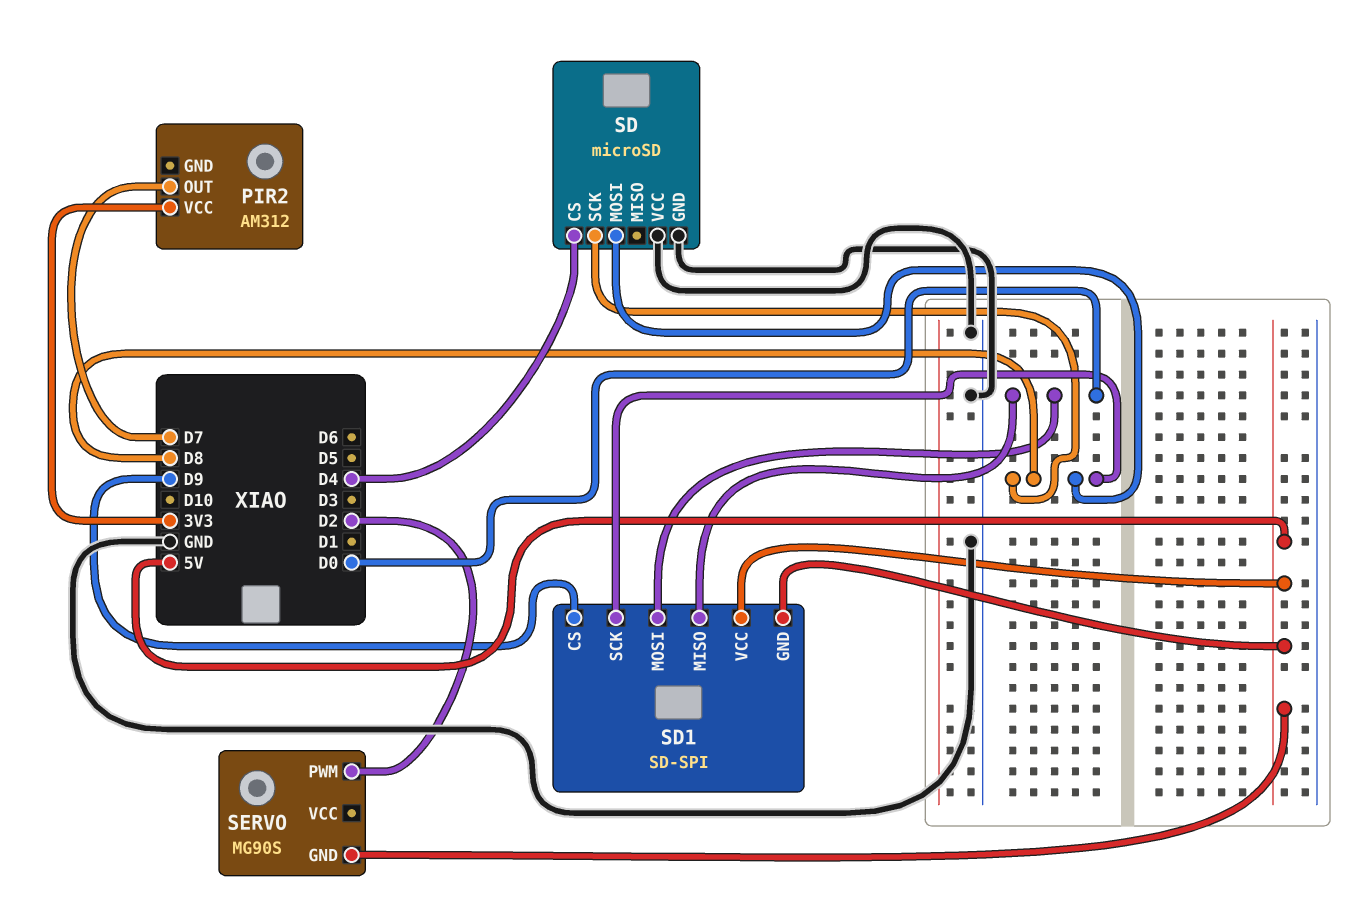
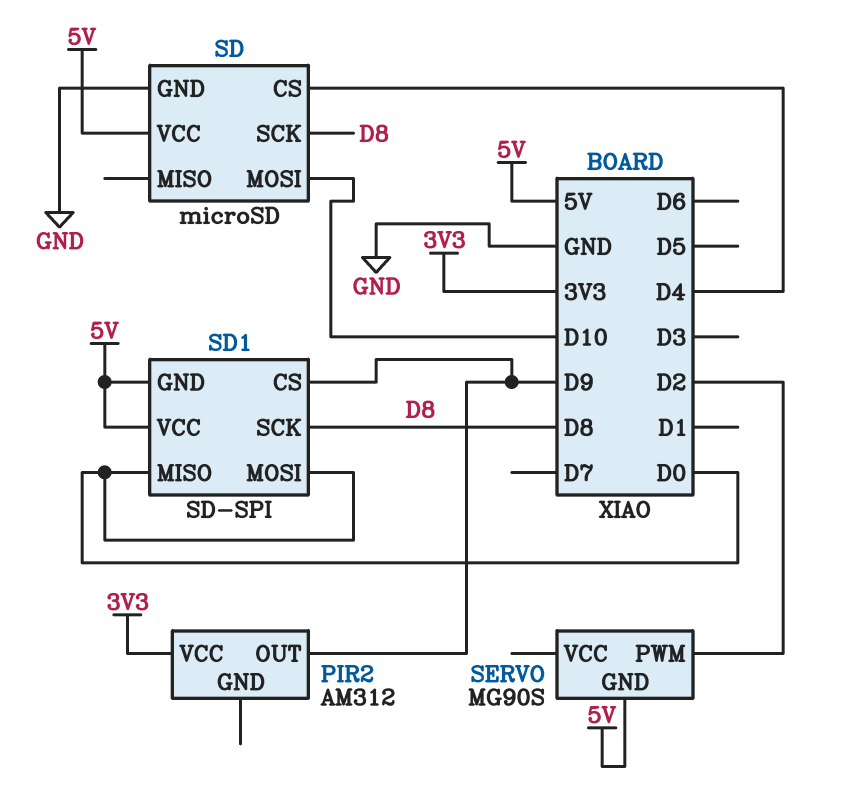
PIR2 pin OUT: D7 -> D9
SD pin MOSI: D8 -> D10
SD pin VCC: GND -> 5V

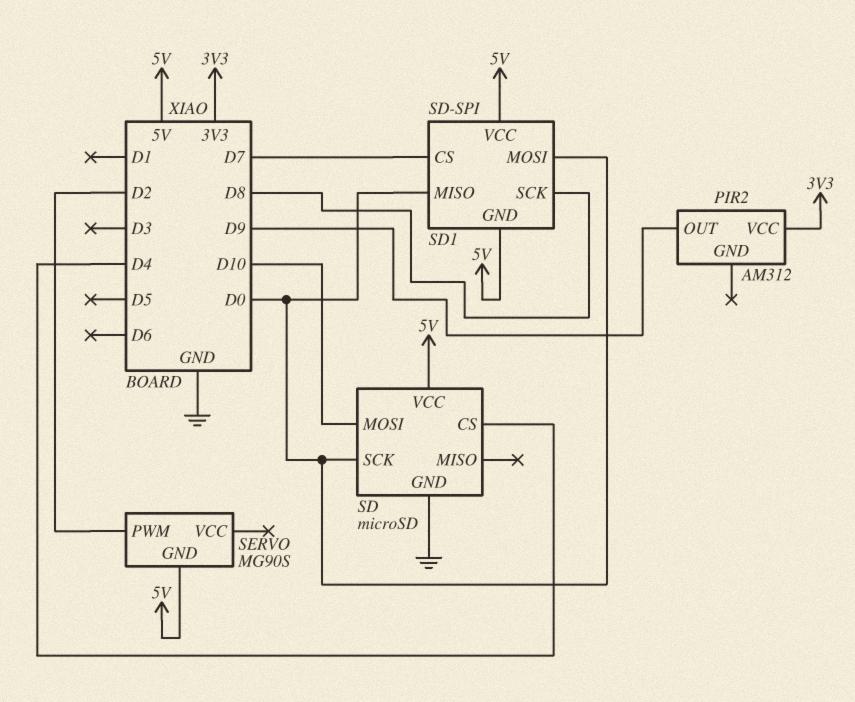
SD pin SCK: D8 -> D0
SD1 pin CS: D9 -> D7

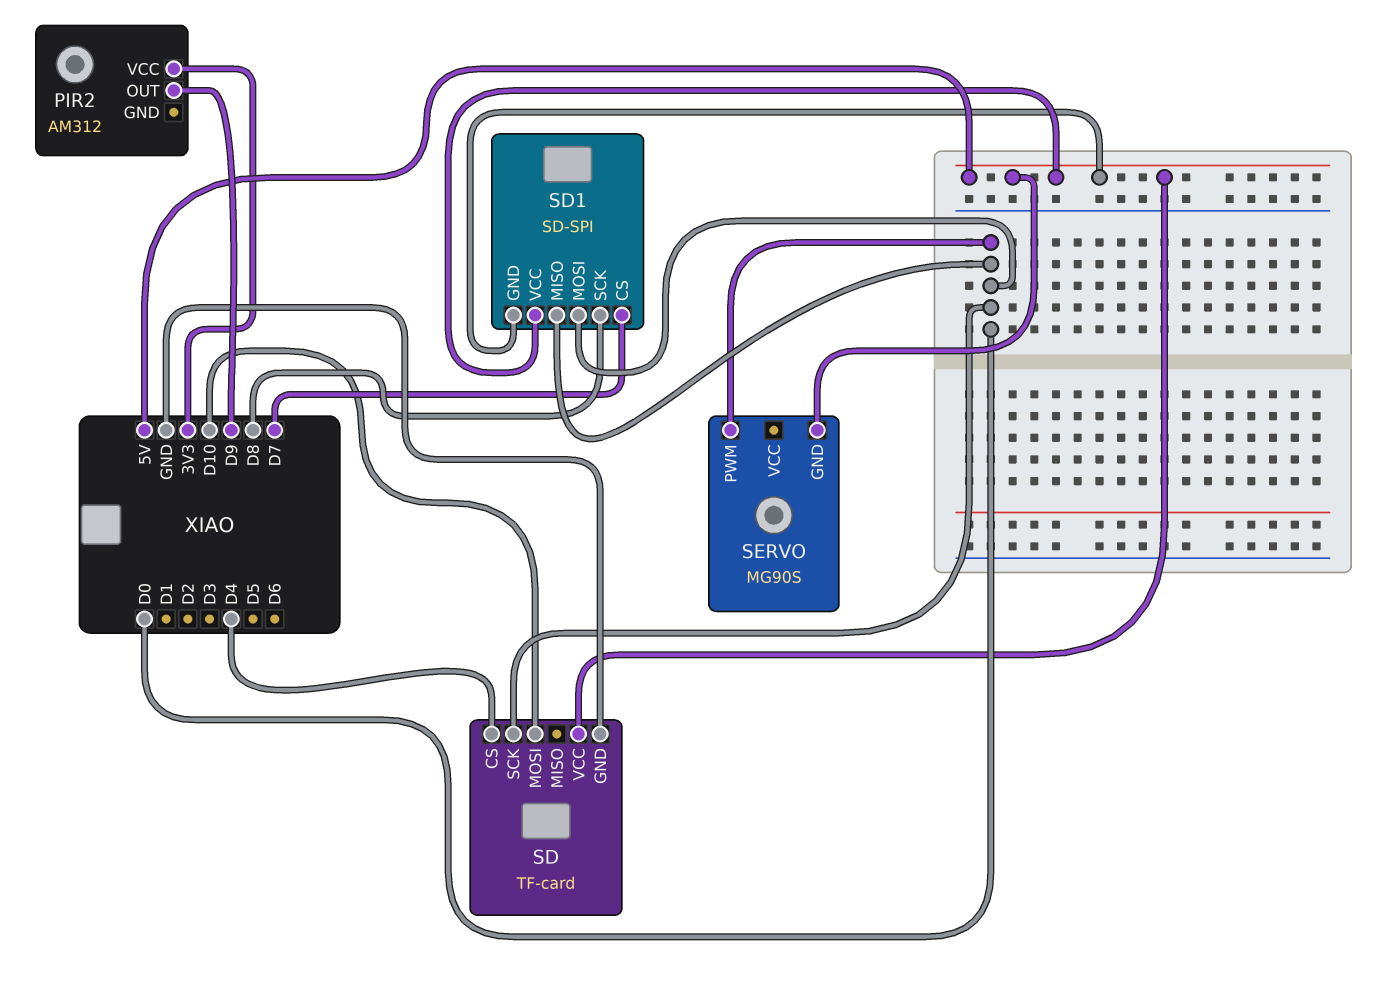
SD: microSD -> TF-card
SERVO pin PWM: D2 -> D0

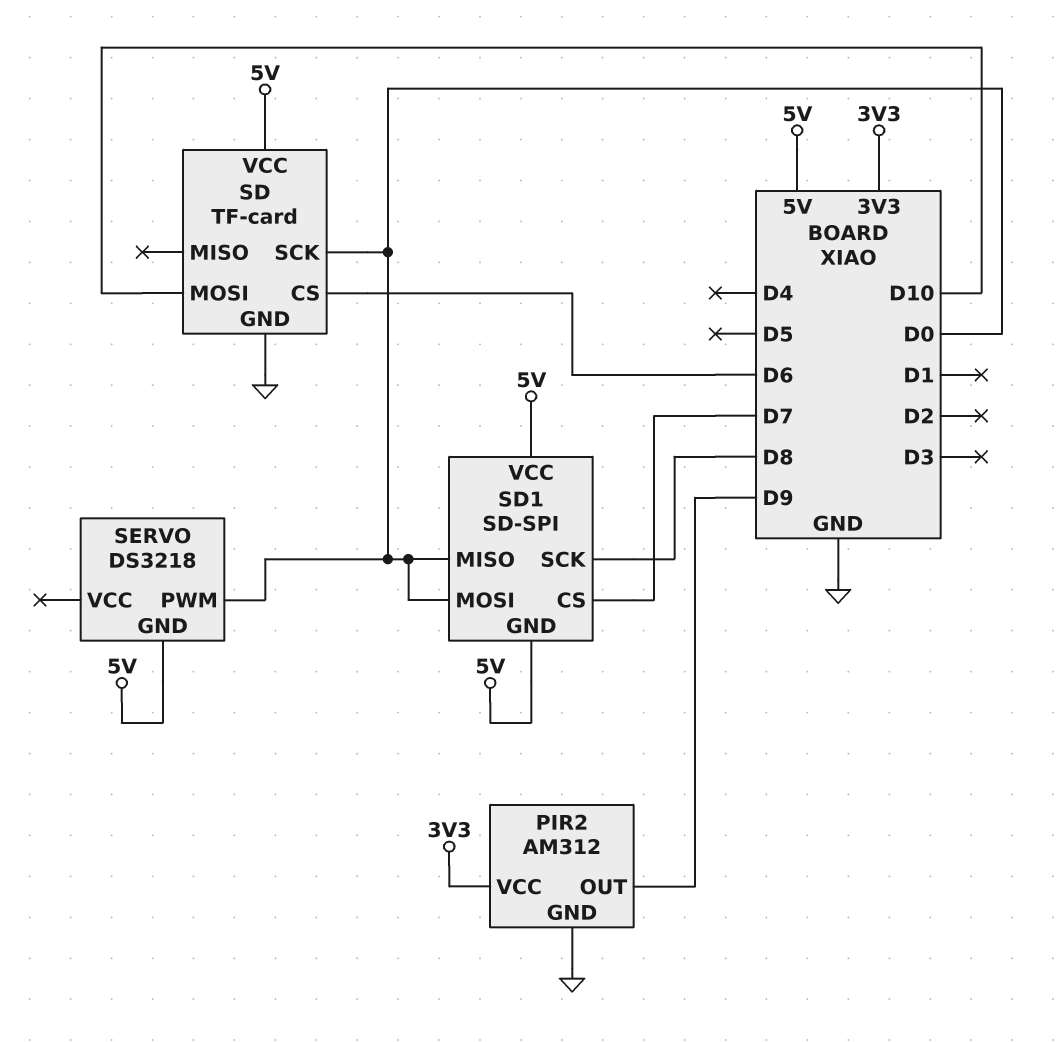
PIR2 pin GND: none -> GND
SD pin CS: D4 -> D6
SERVO: MG90S -> DS3218

